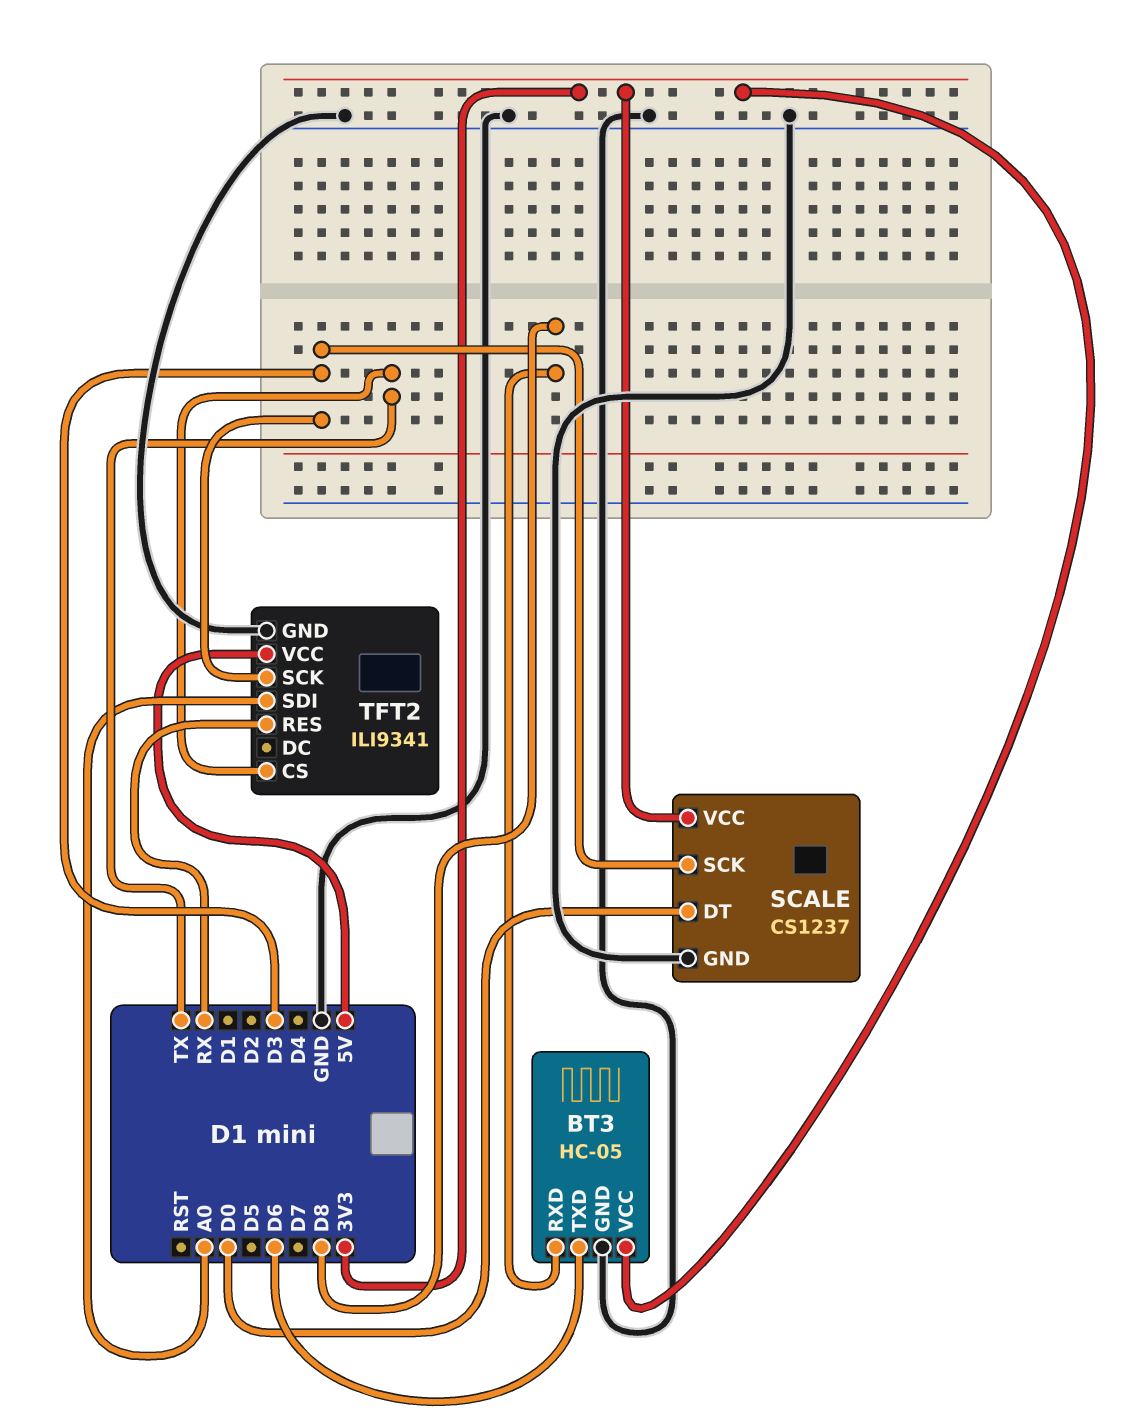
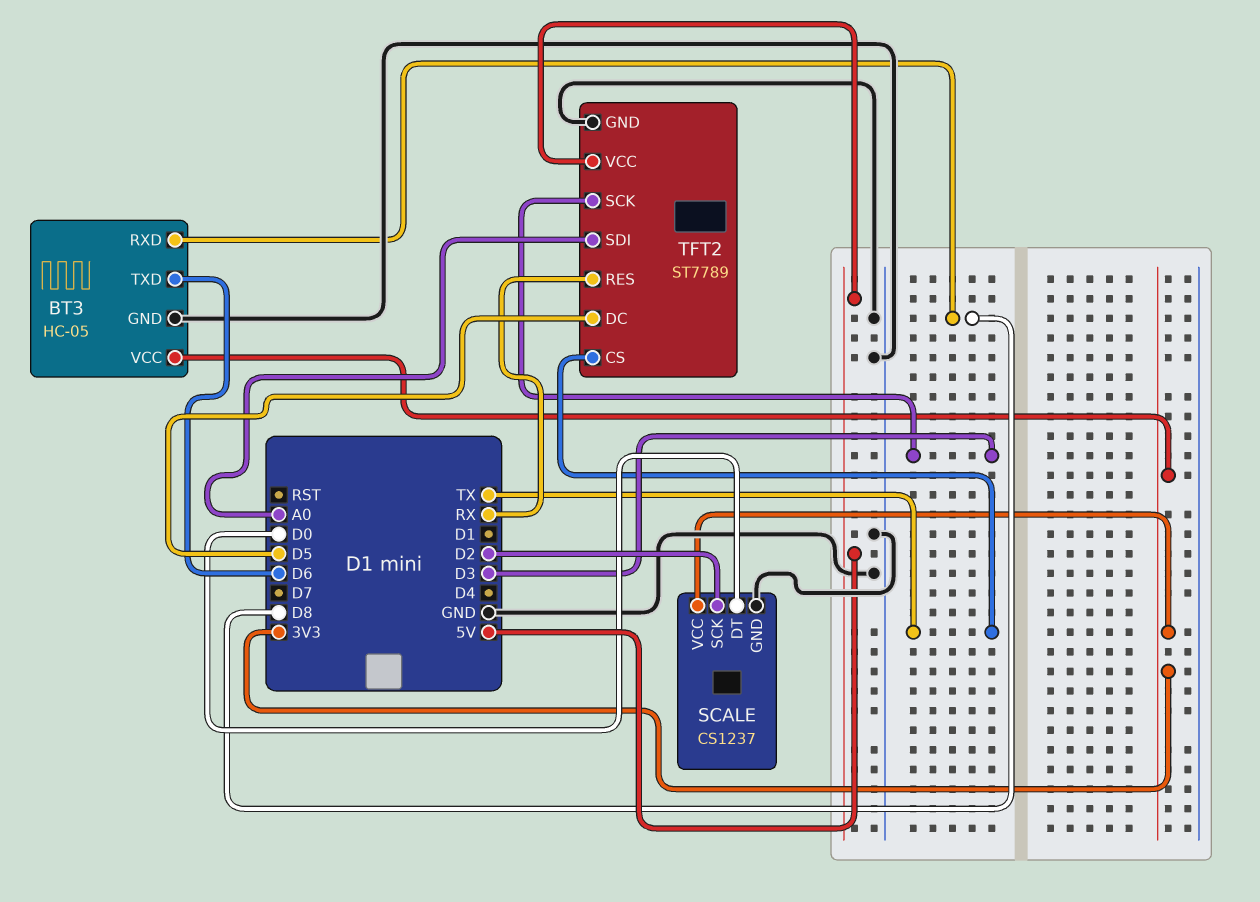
SCALE pin SCK: D3 -> D2
TFT2: ILI9341 -> ST7789
TFT2 pin DC: none -> D5

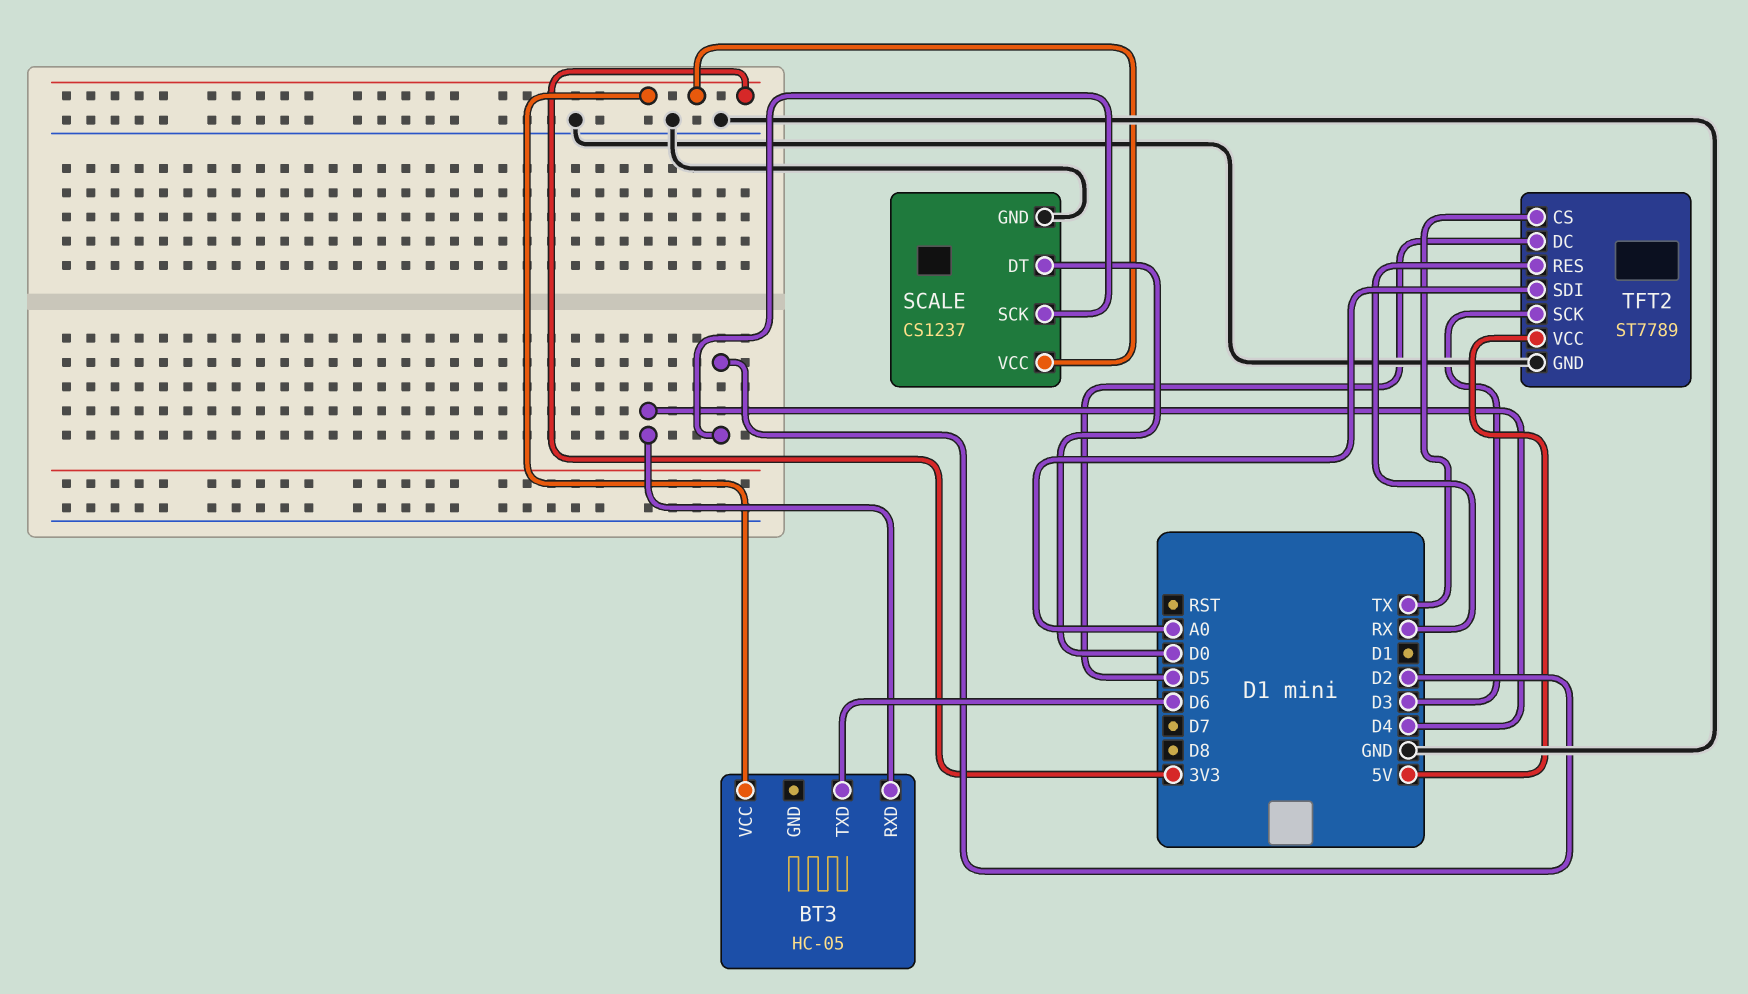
BT3 pin GND: GND -> none
BT3 pin RXD: D8 -> D4

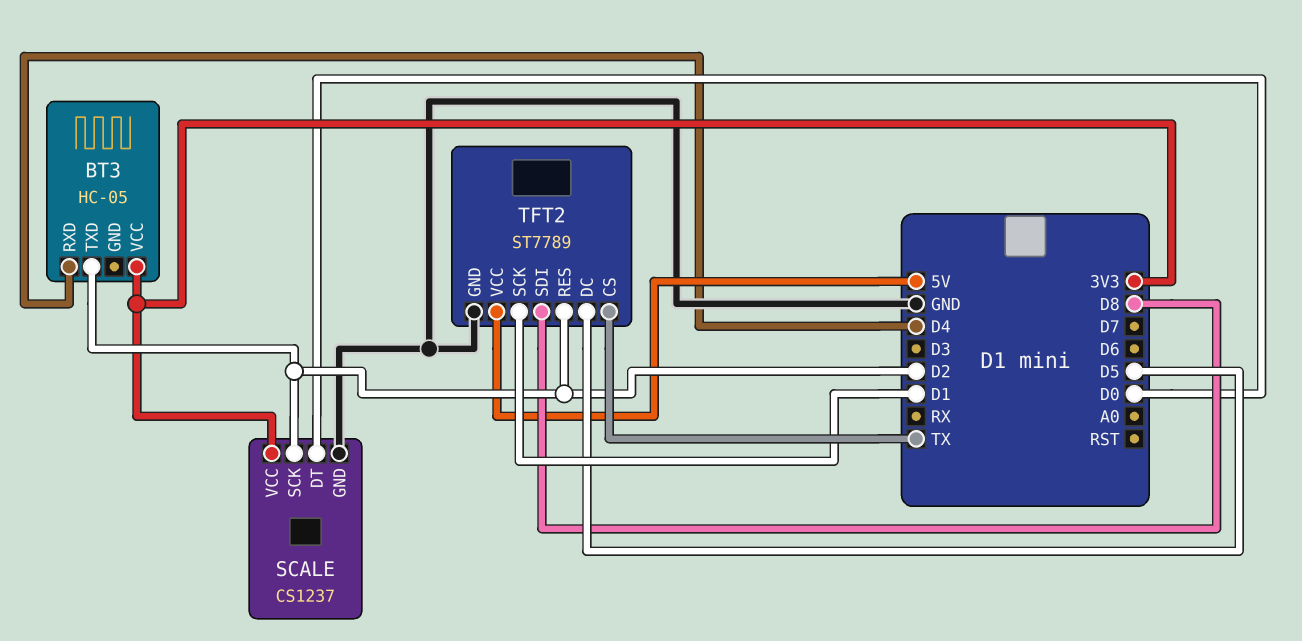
BT3 pin TXD: D6 -> D2
TFT2 pin RES: RX -> D2
TFT2 pin SCK: D3 -> D1
TFT2 pin SDI: A0 -> D8

